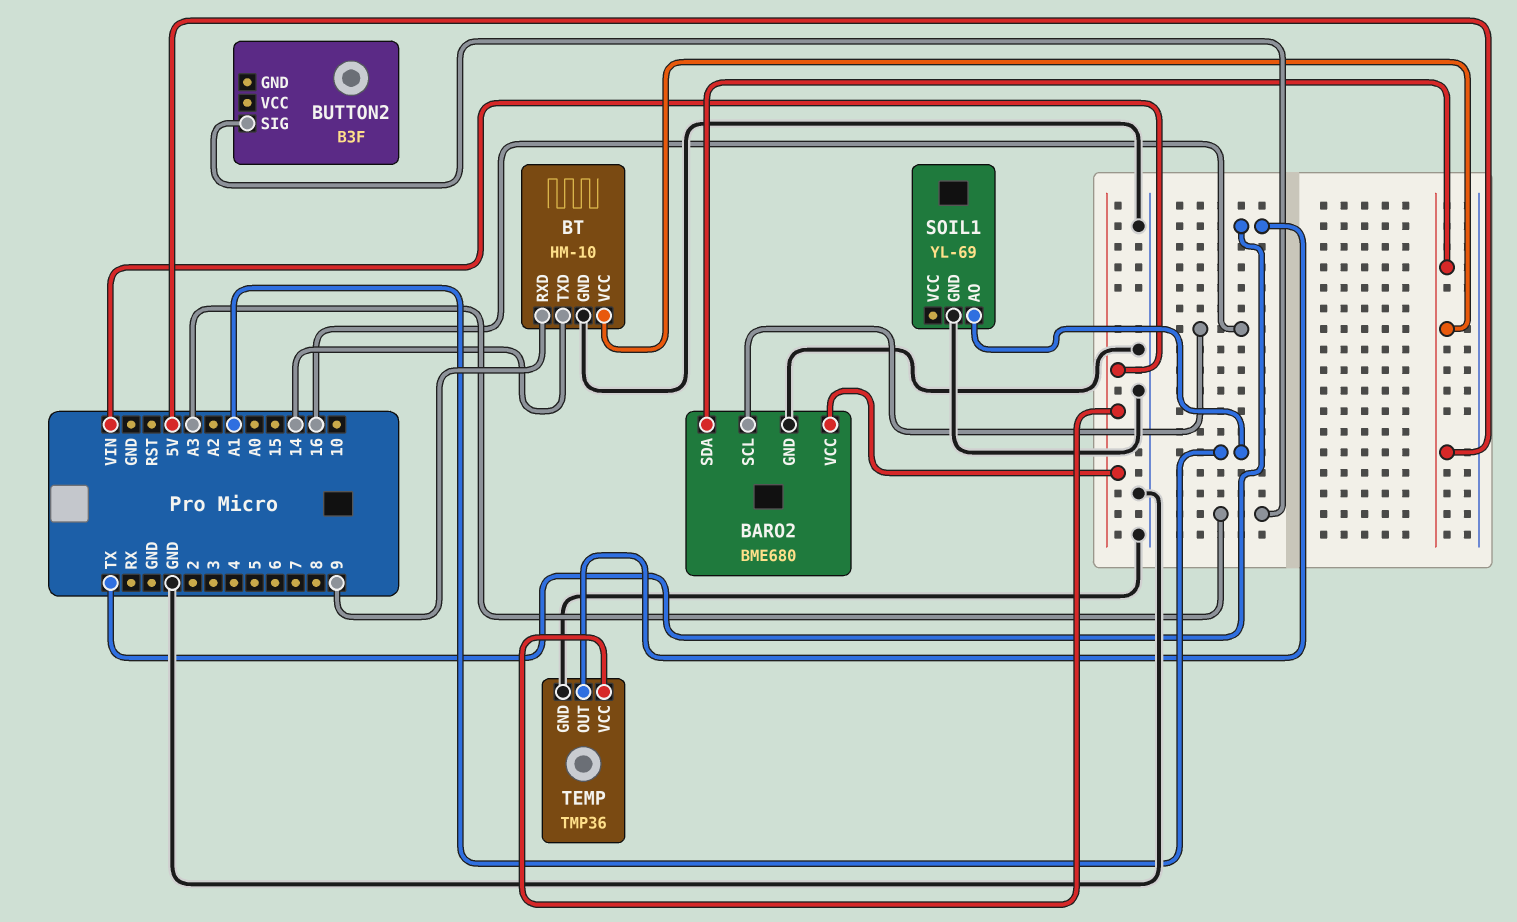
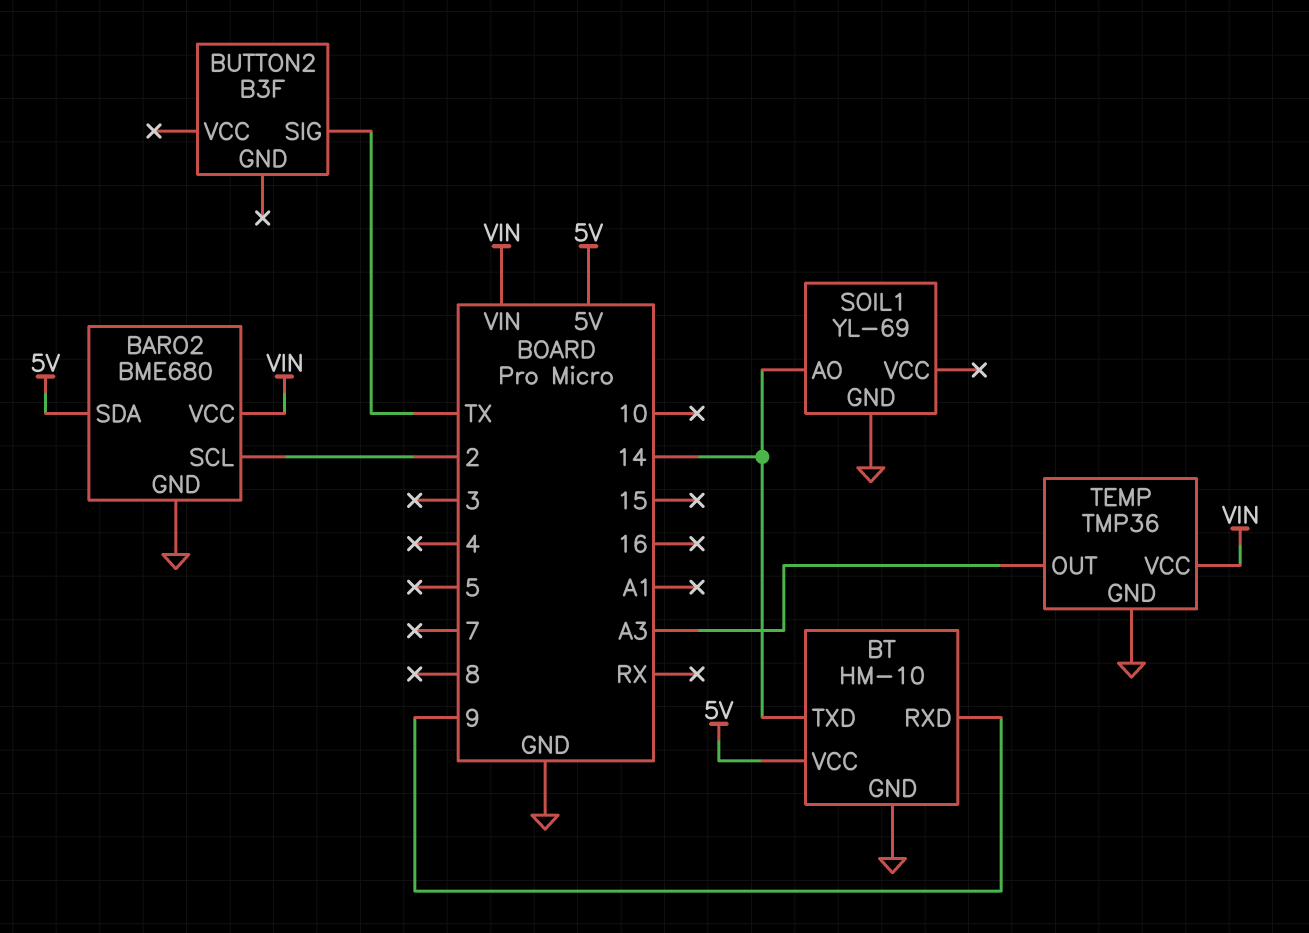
BARO2 pin SCL: 16 -> 2
BUTTON2 pin SIG: A3 -> TX
SOIL1 pin AO: A1 -> 14
TEMP pin OUT: TX -> A3

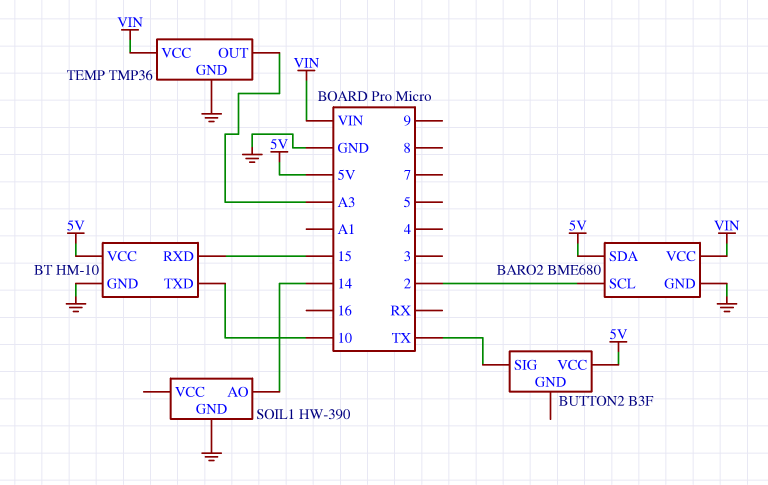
BT pin RXD: 9 -> 15
BT pin TXD: 14 -> 10
BUTTON2 pin VCC: none -> 5V
SOIL1: YL-69 -> HW-390

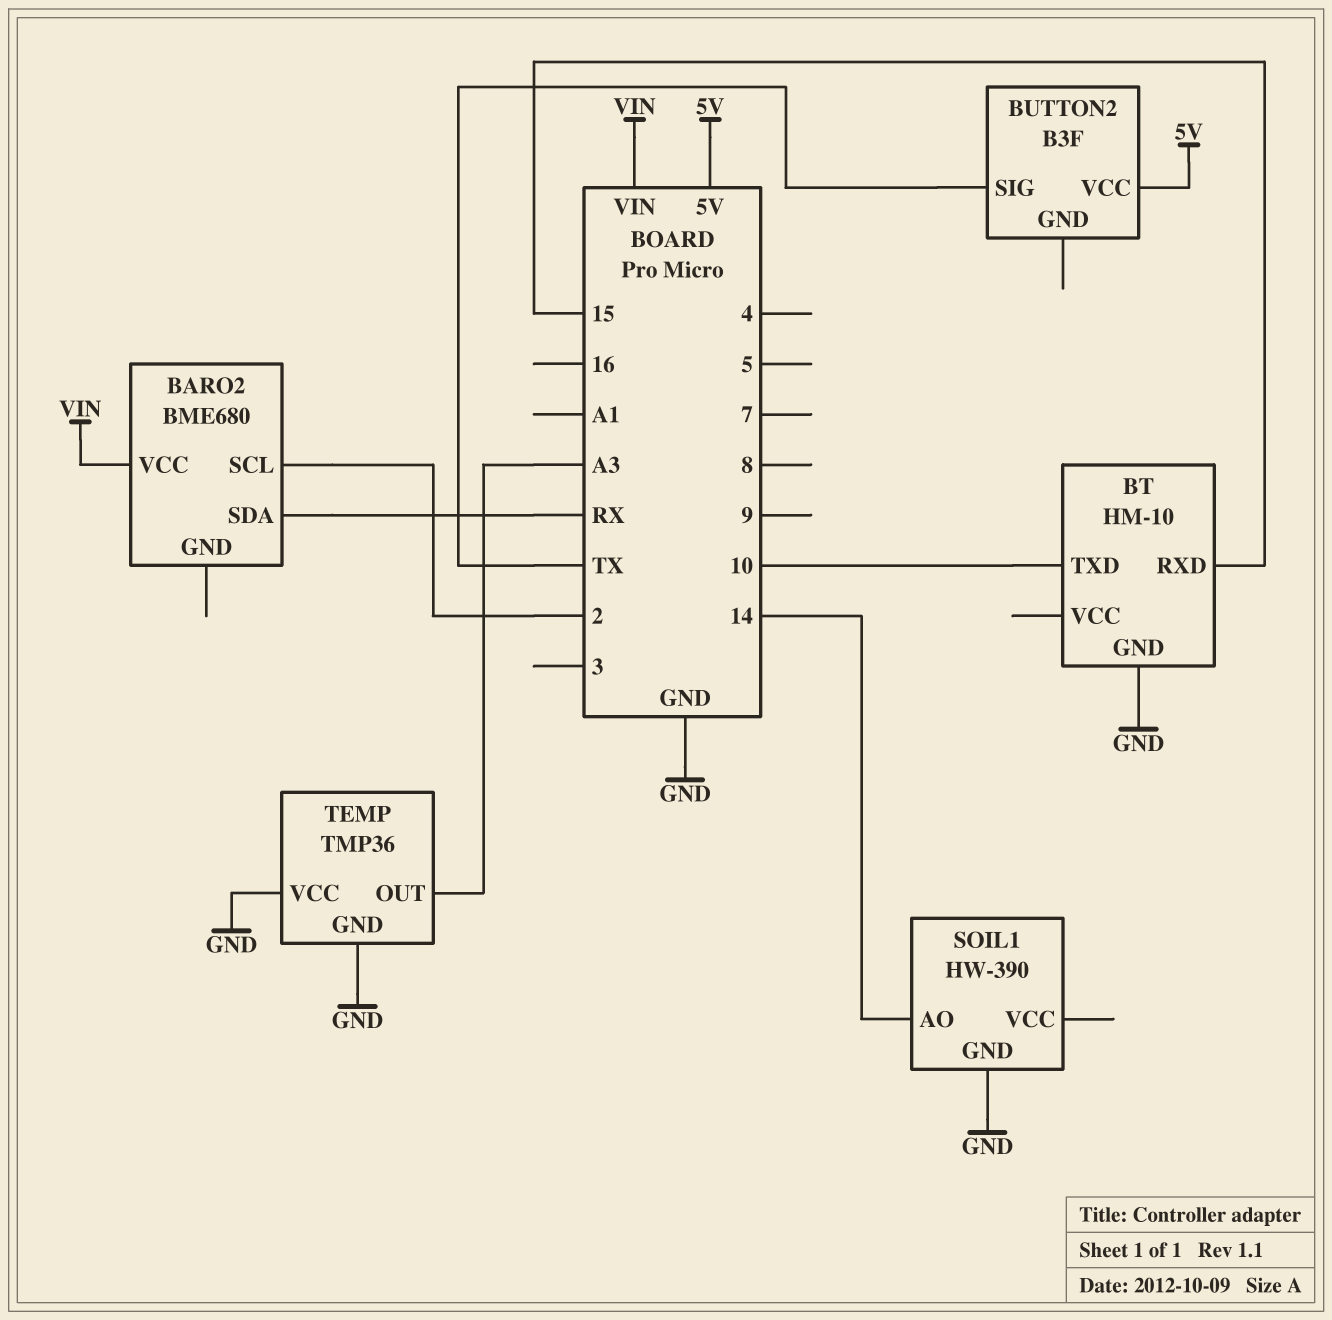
BARO2 pin GND: GND -> none
BARO2 pin SDA: 5V -> RX
BT pin VCC: 5V -> none
TEMP pin VCC: VIN -> GND

